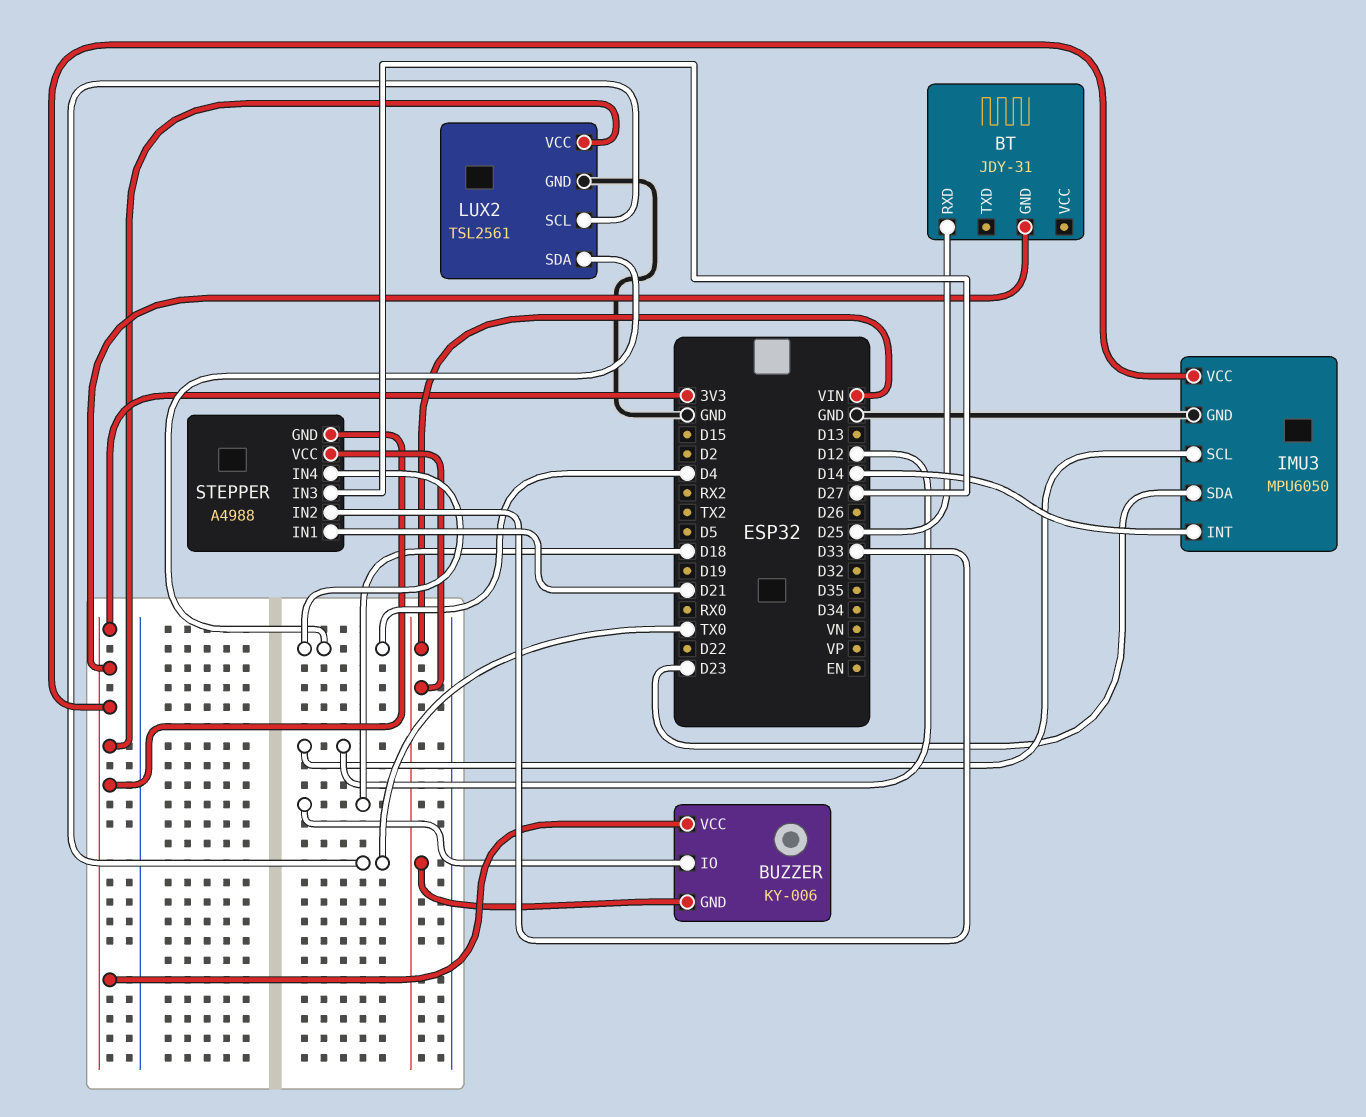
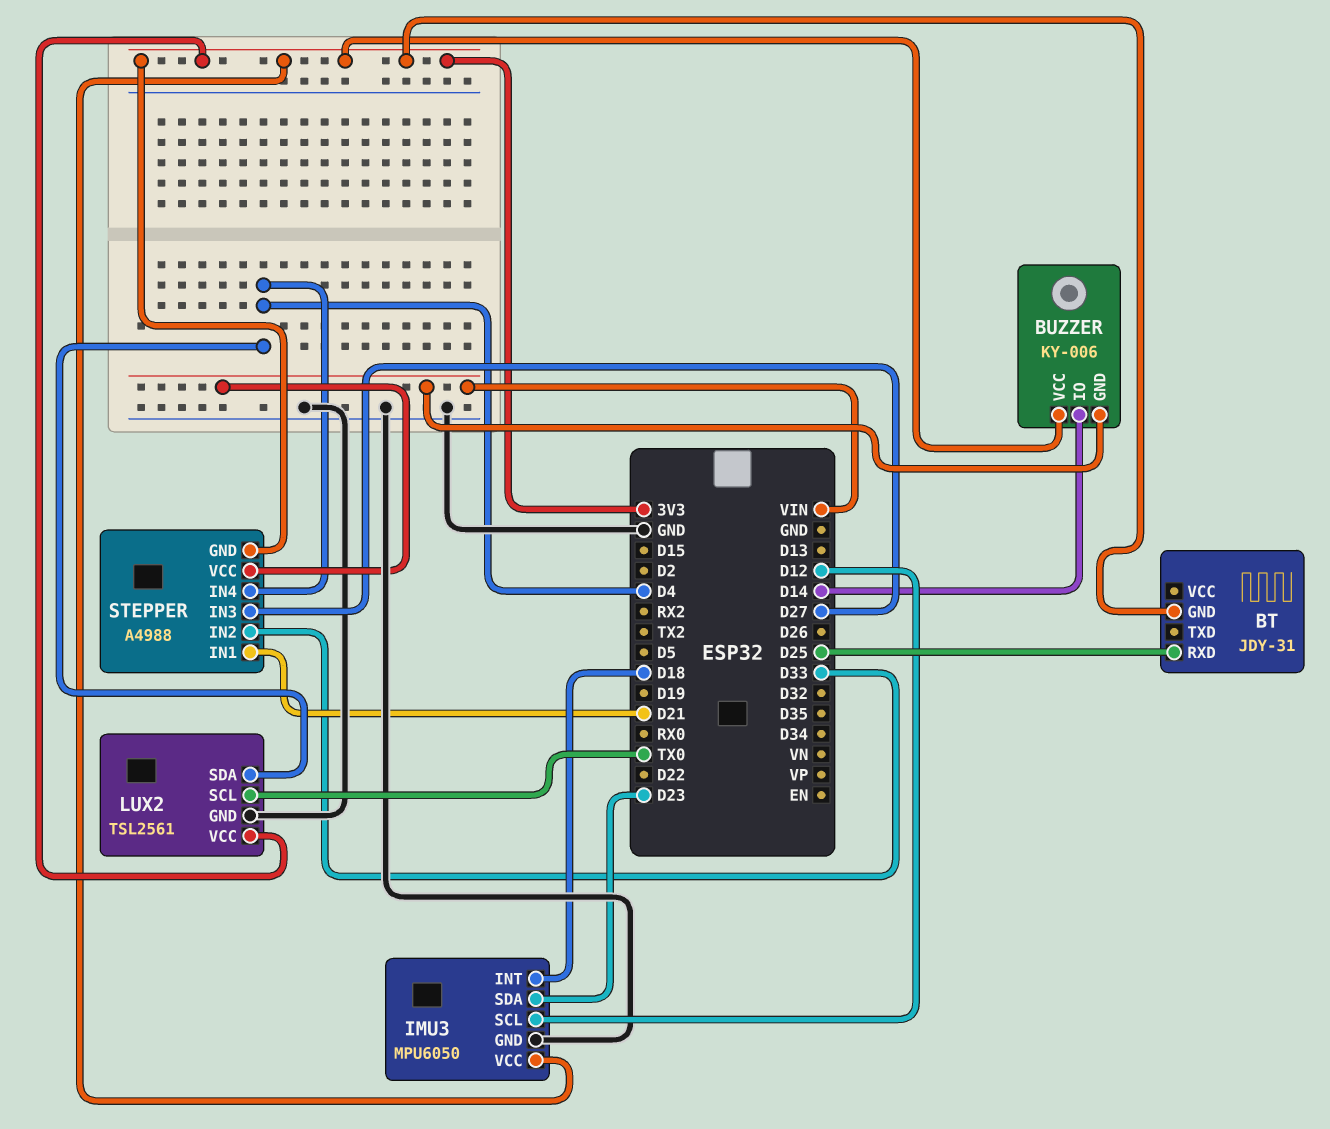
BUZZER pin IO: D18 -> D14
IMU3 pin INT: D14 -> D18

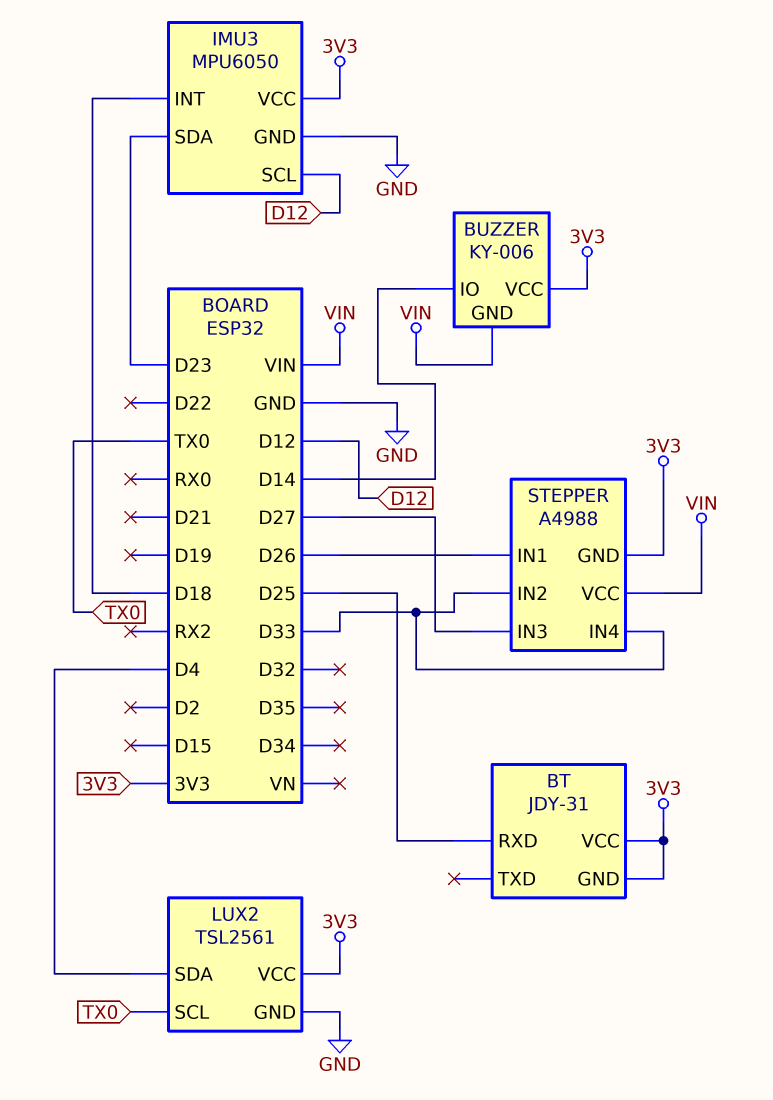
BT pin VCC: none -> 3V3
STEPPER pin IN1: D21 -> D26
STEPPER pin IN4: D4 -> D33

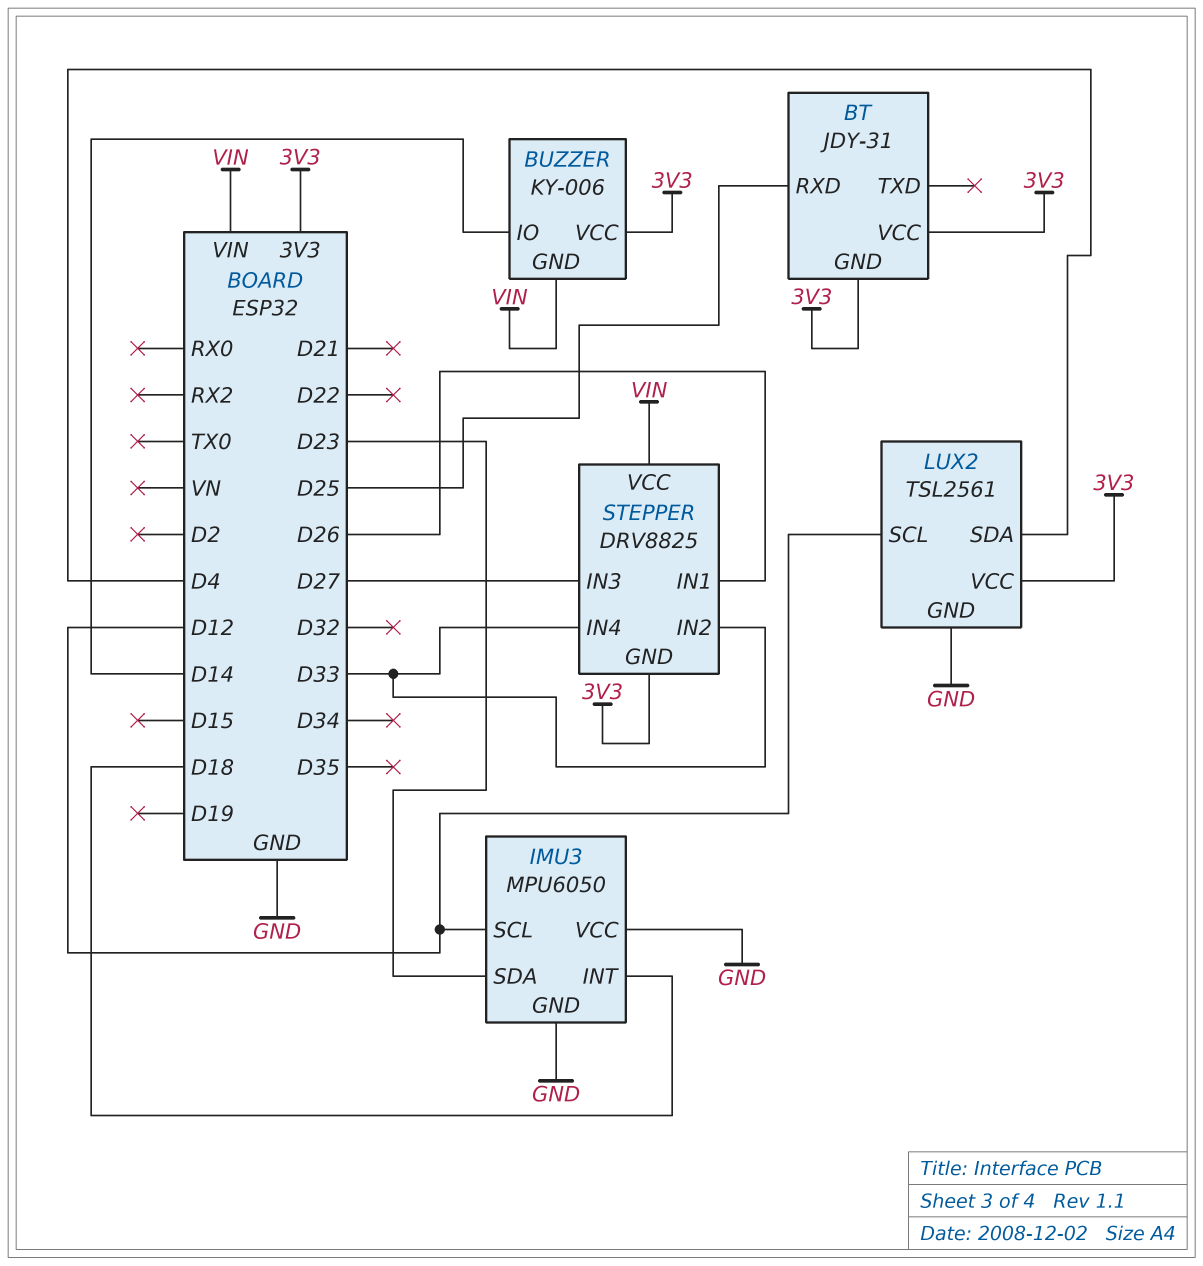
IMU3 pin VCC: 3V3 -> GND
LUX2 pin SCL: TX0 -> D12
STEPPER: A4988 -> DRV8825

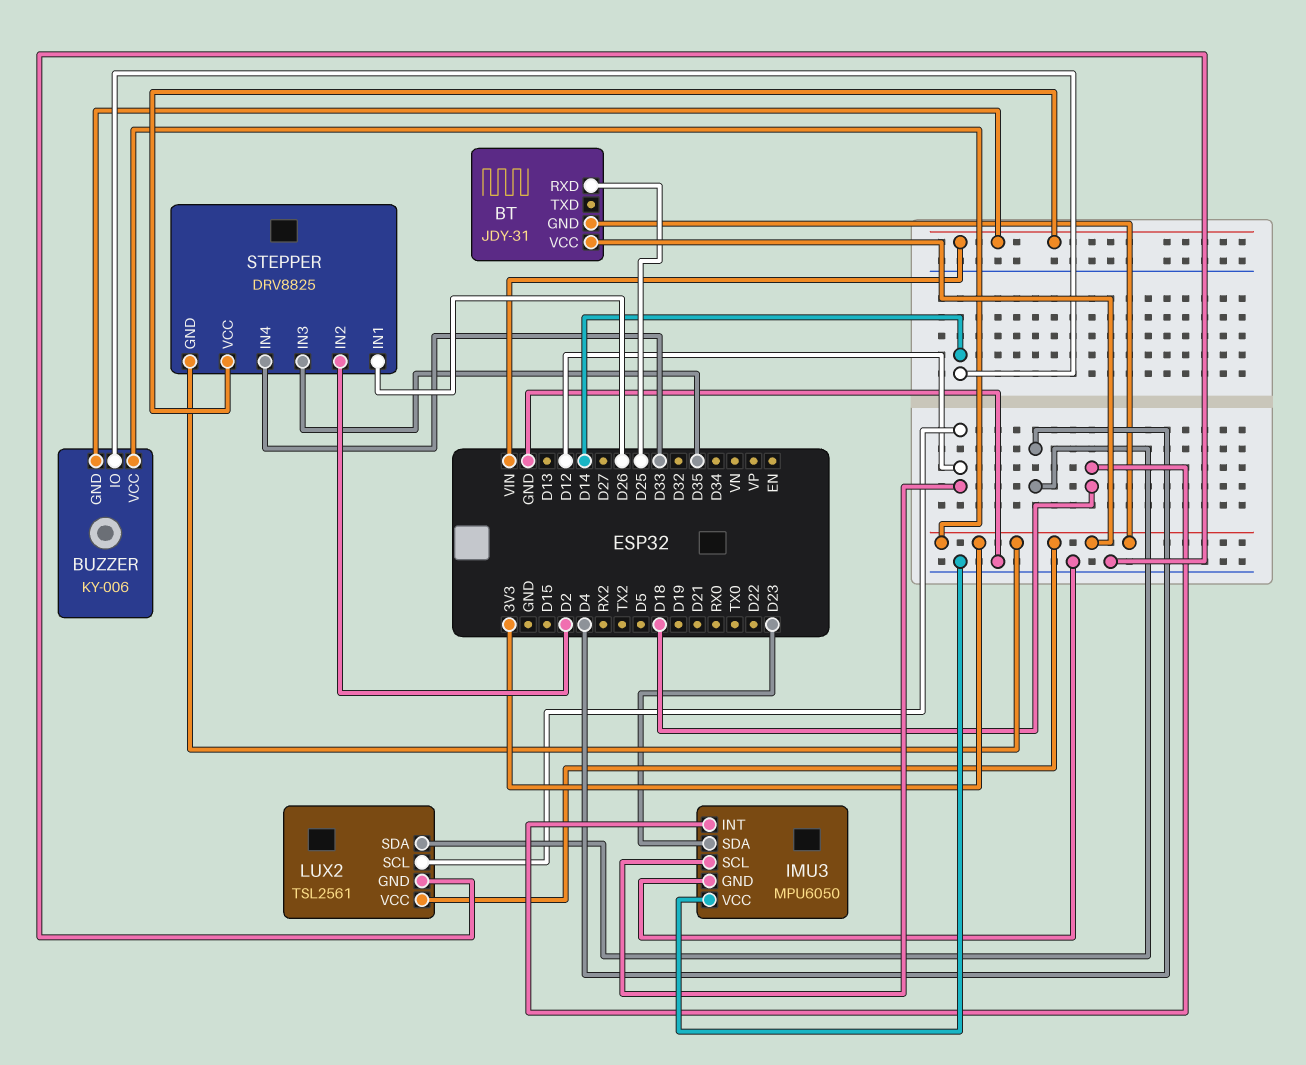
STEPPER pin IN2: D33 -> D2
STEPPER pin IN3: D27 -> D35

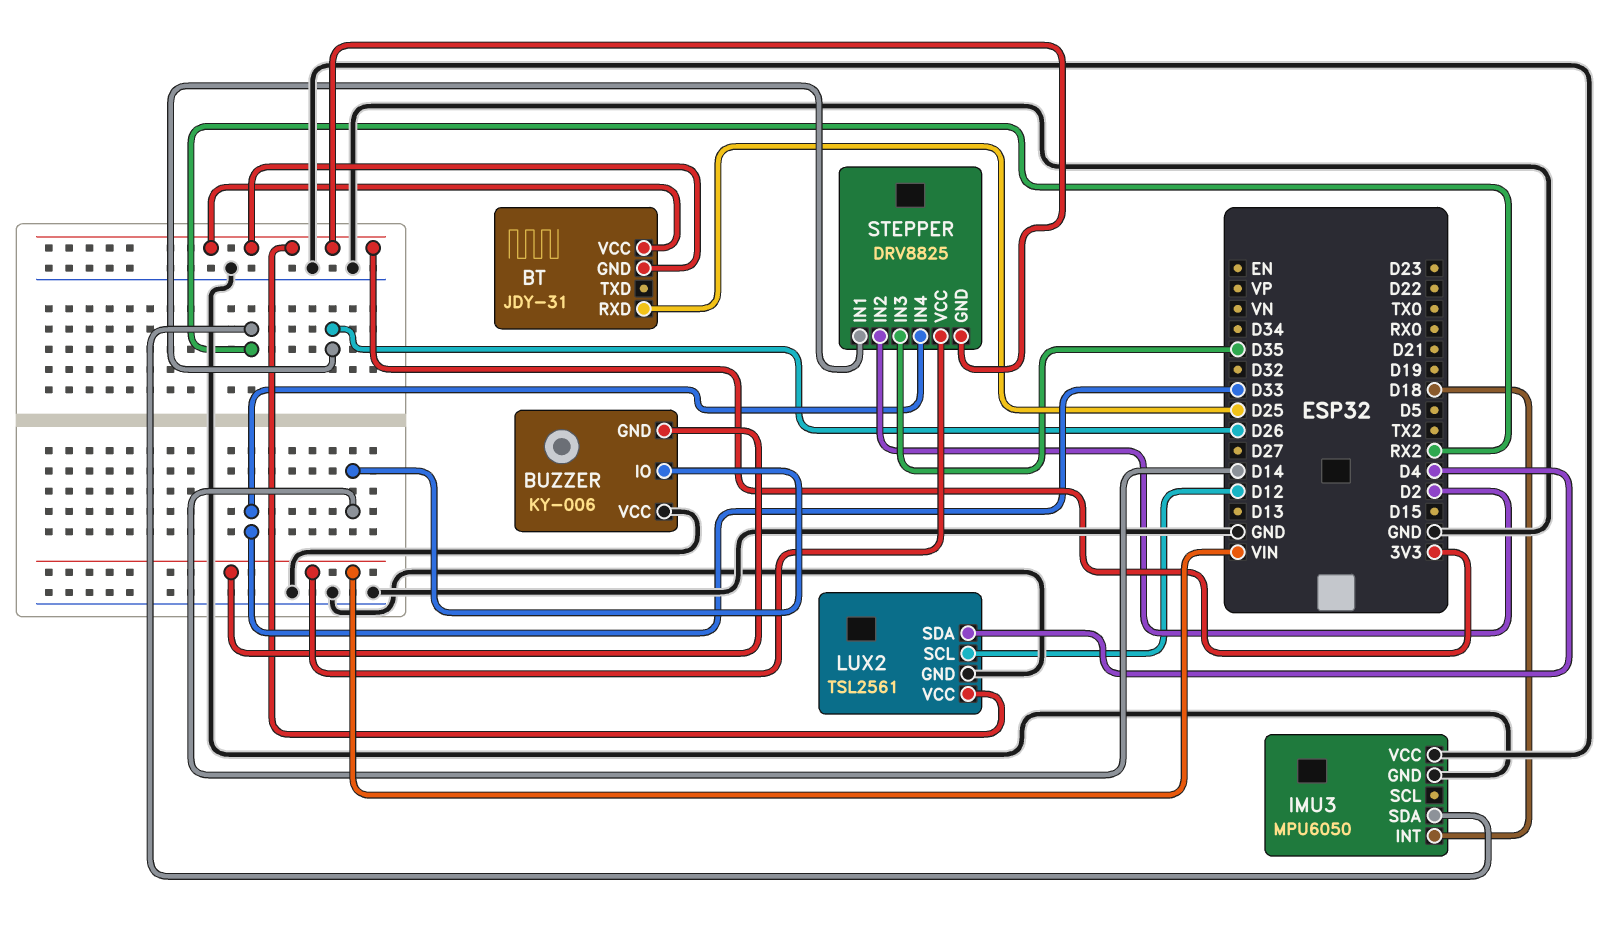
BUZZER pin VCC: 3V3 -> GND
IMU3 pin SCL: D12 -> none
IMU3 pin SDA: D23 -> RX2

